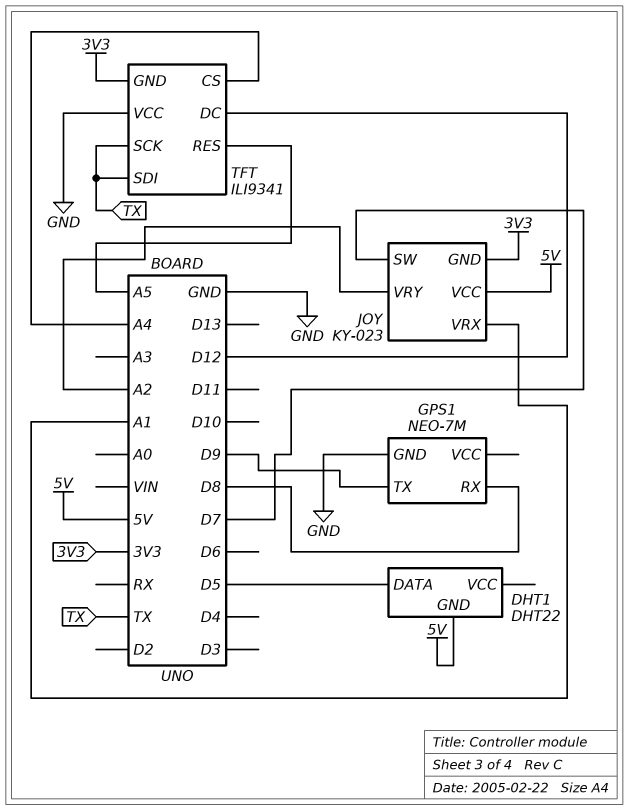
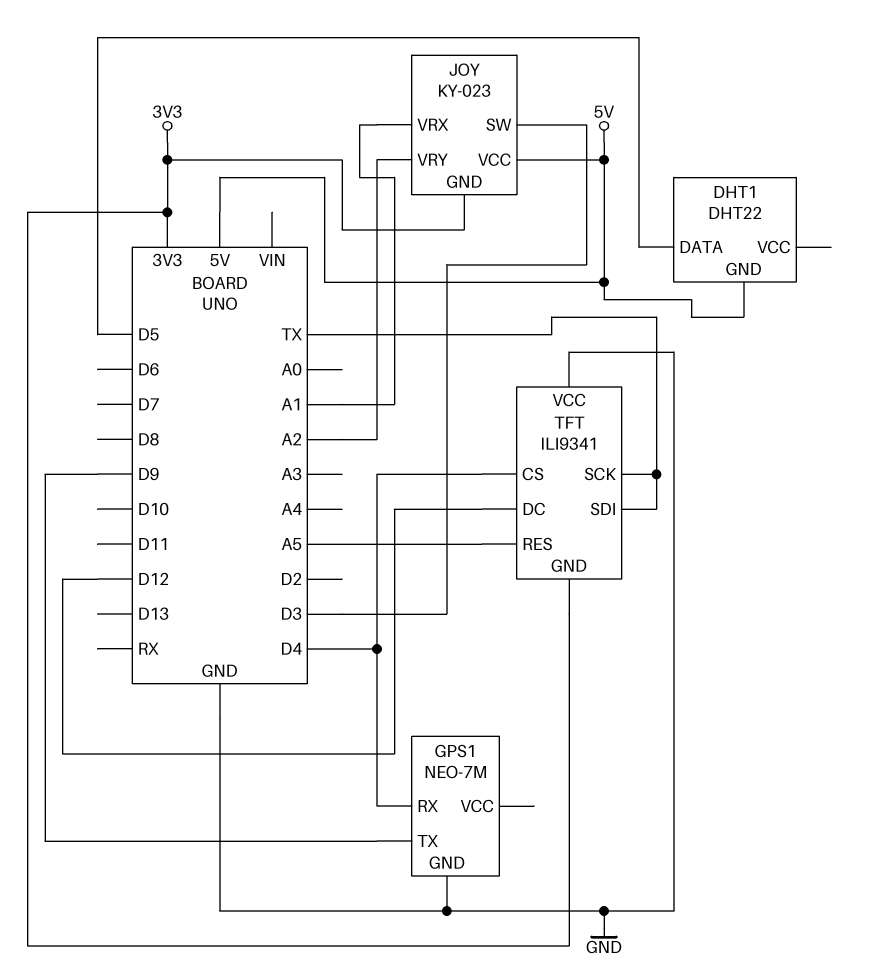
GPS1 pin RX: D8 -> D4
JOY pin SW: D7 -> D3
TFT pin CS: A4 -> D4

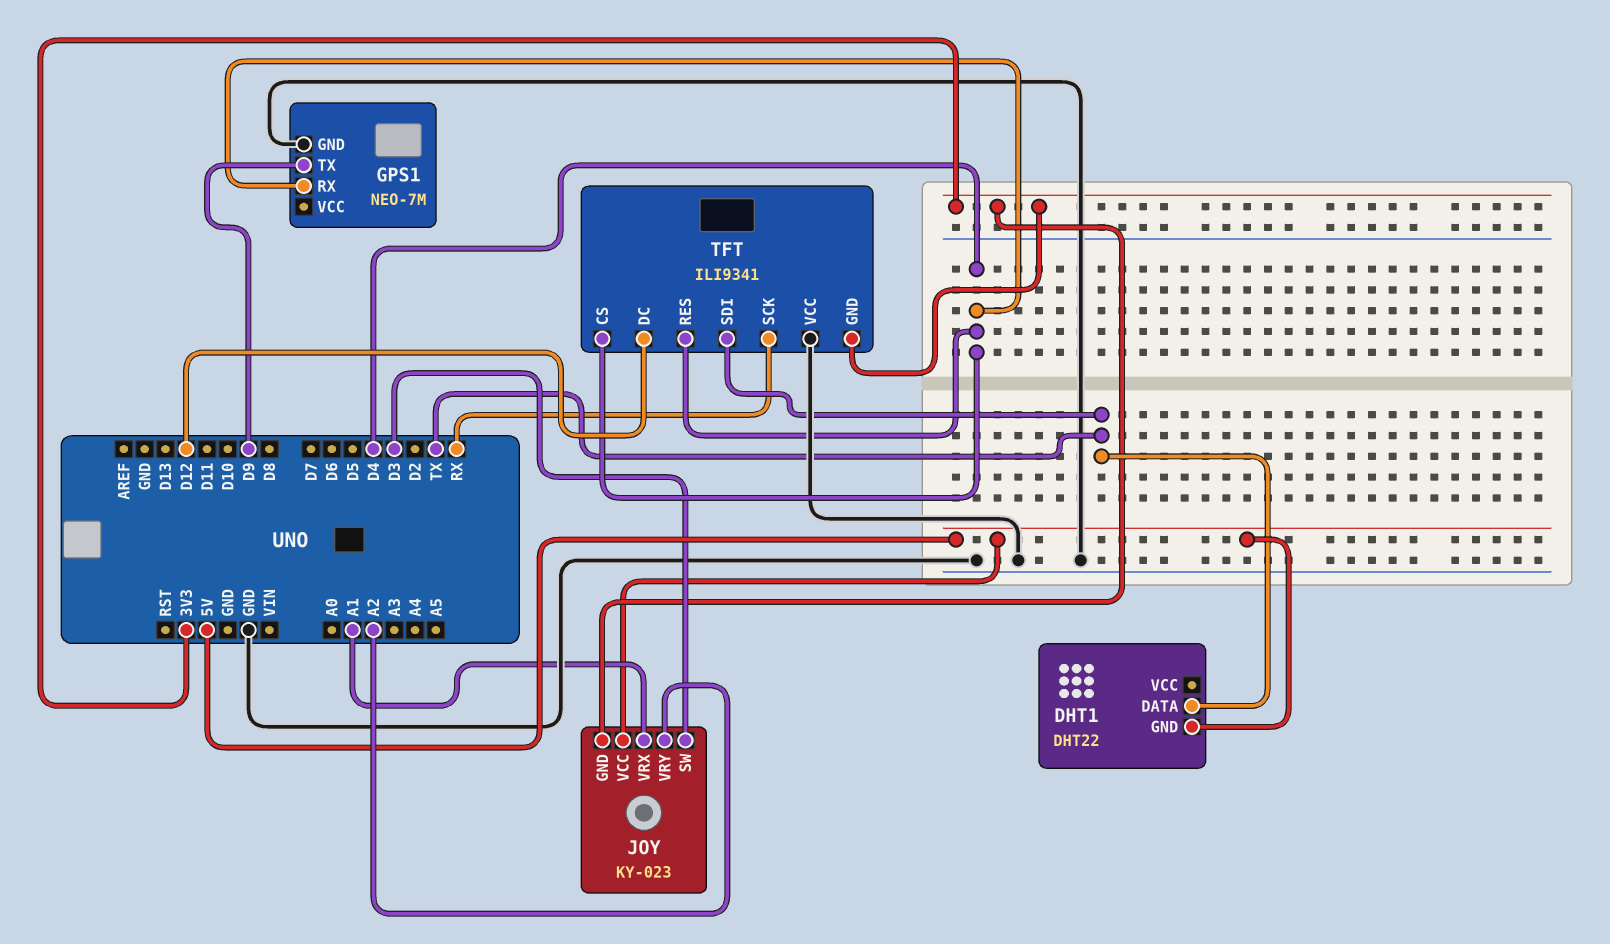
DHT1 pin DATA: D5 -> TX
TFT pin RES: A5 -> D4
TFT pin SCK: TX -> RX

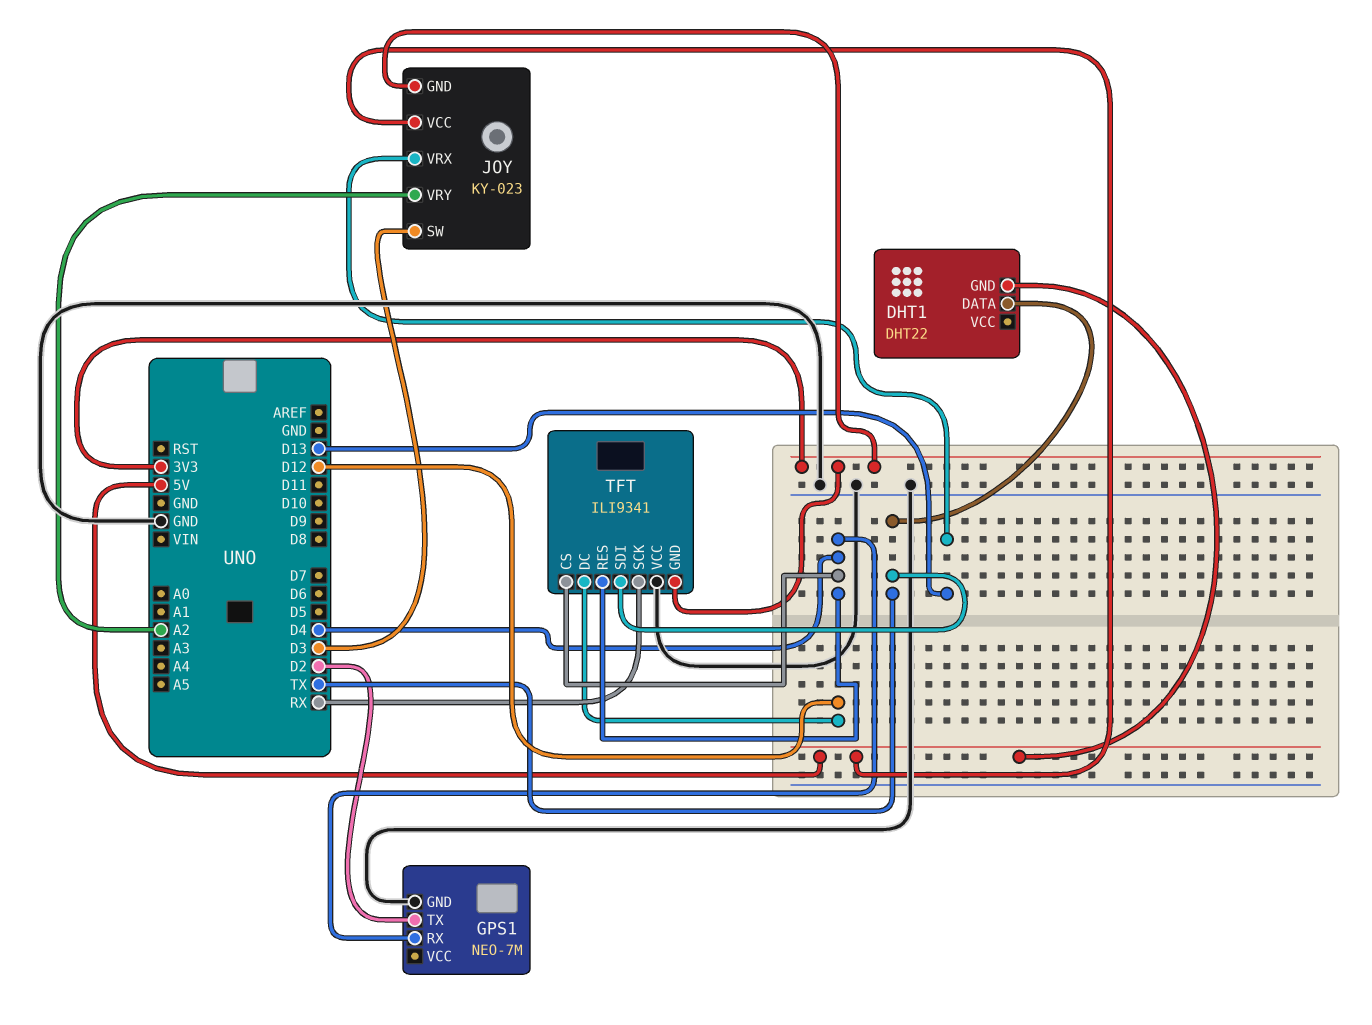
GPS1 pin TX: D9 -> D2
JOY pin VRX: A1 -> D13

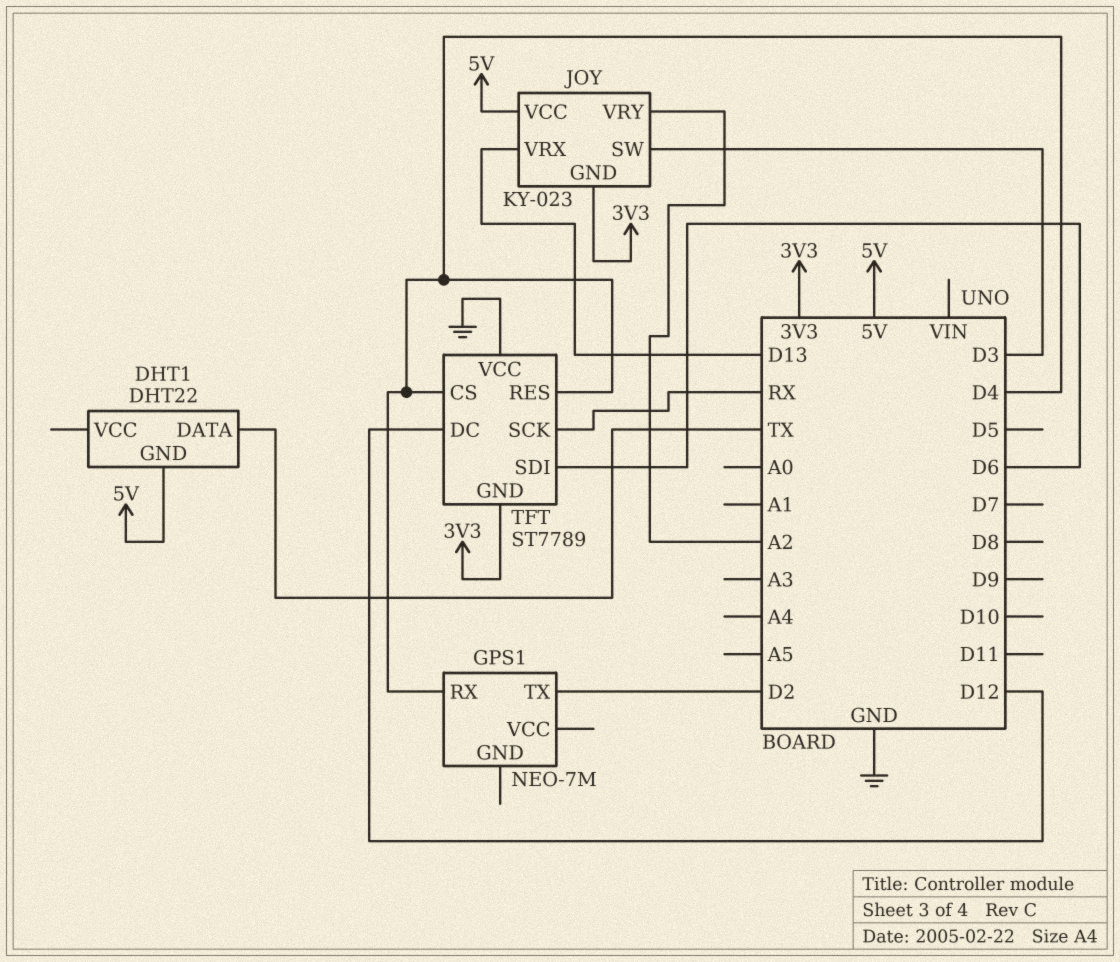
GPS1 pin GND: GND -> none
TFT: ILI9341 -> ST7789
TFT pin SDI: TX -> D6

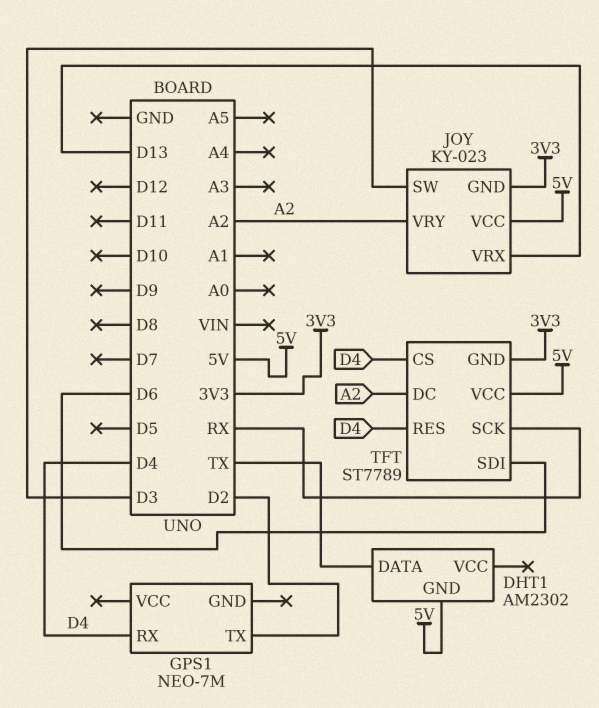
DHT1: DHT22 -> AM2302
TFT pin DC: D12 -> A2
TFT pin VCC: GND -> 5V

